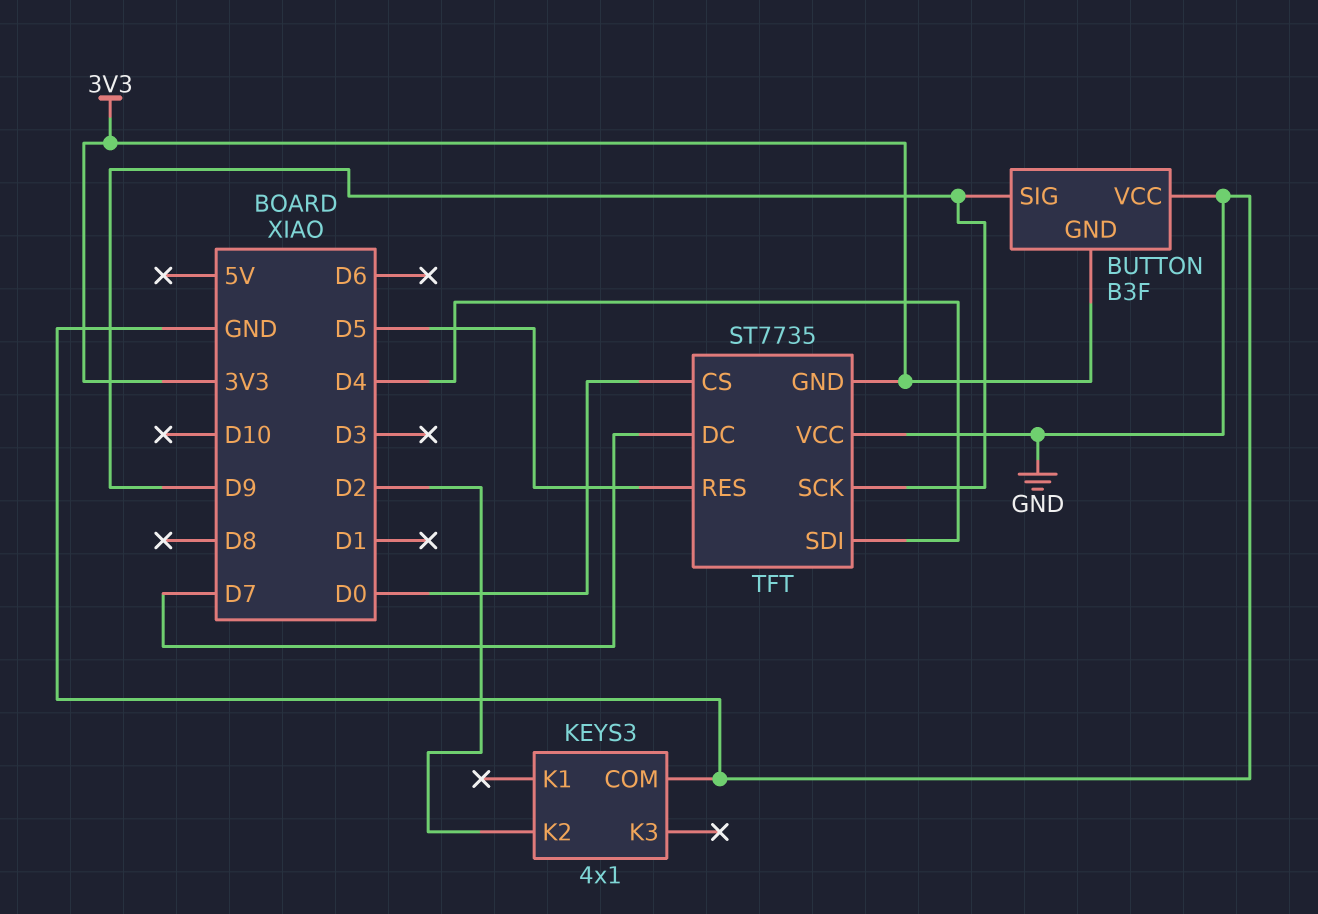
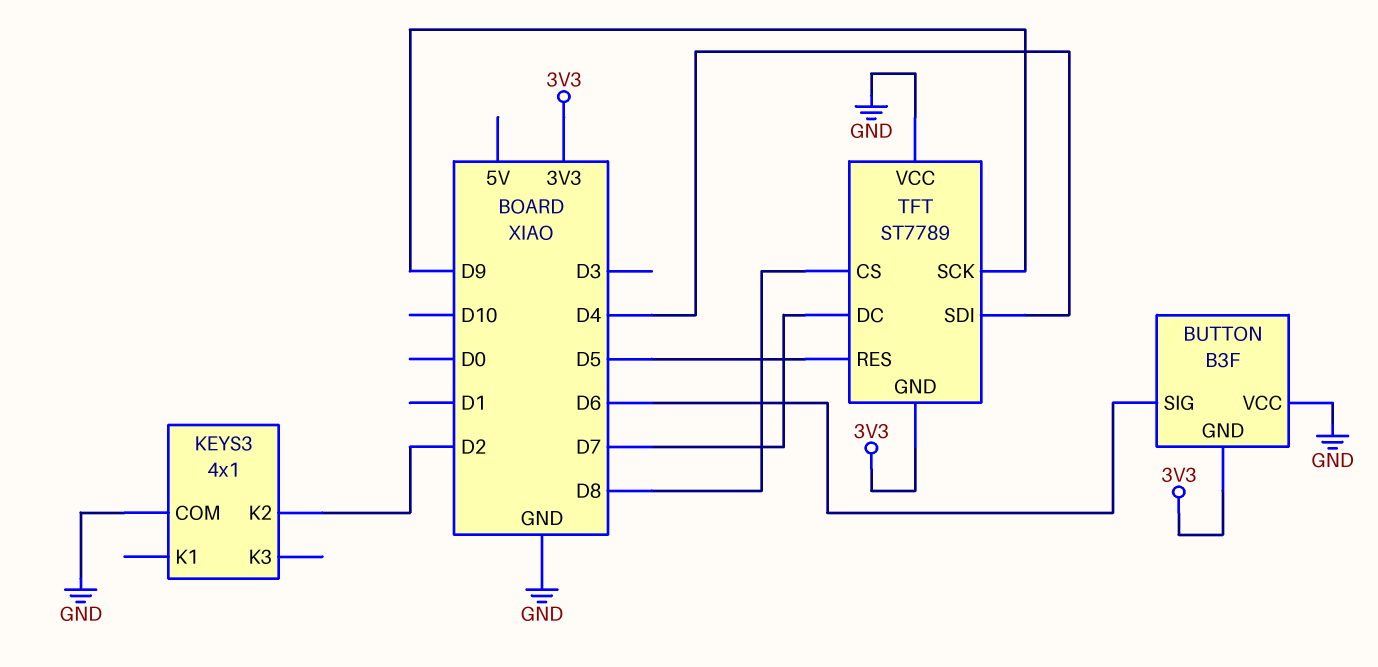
BUTTON pin SIG: D9 -> D6
TFT: ST7735 -> ST7789
TFT pin CS: D0 -> D8

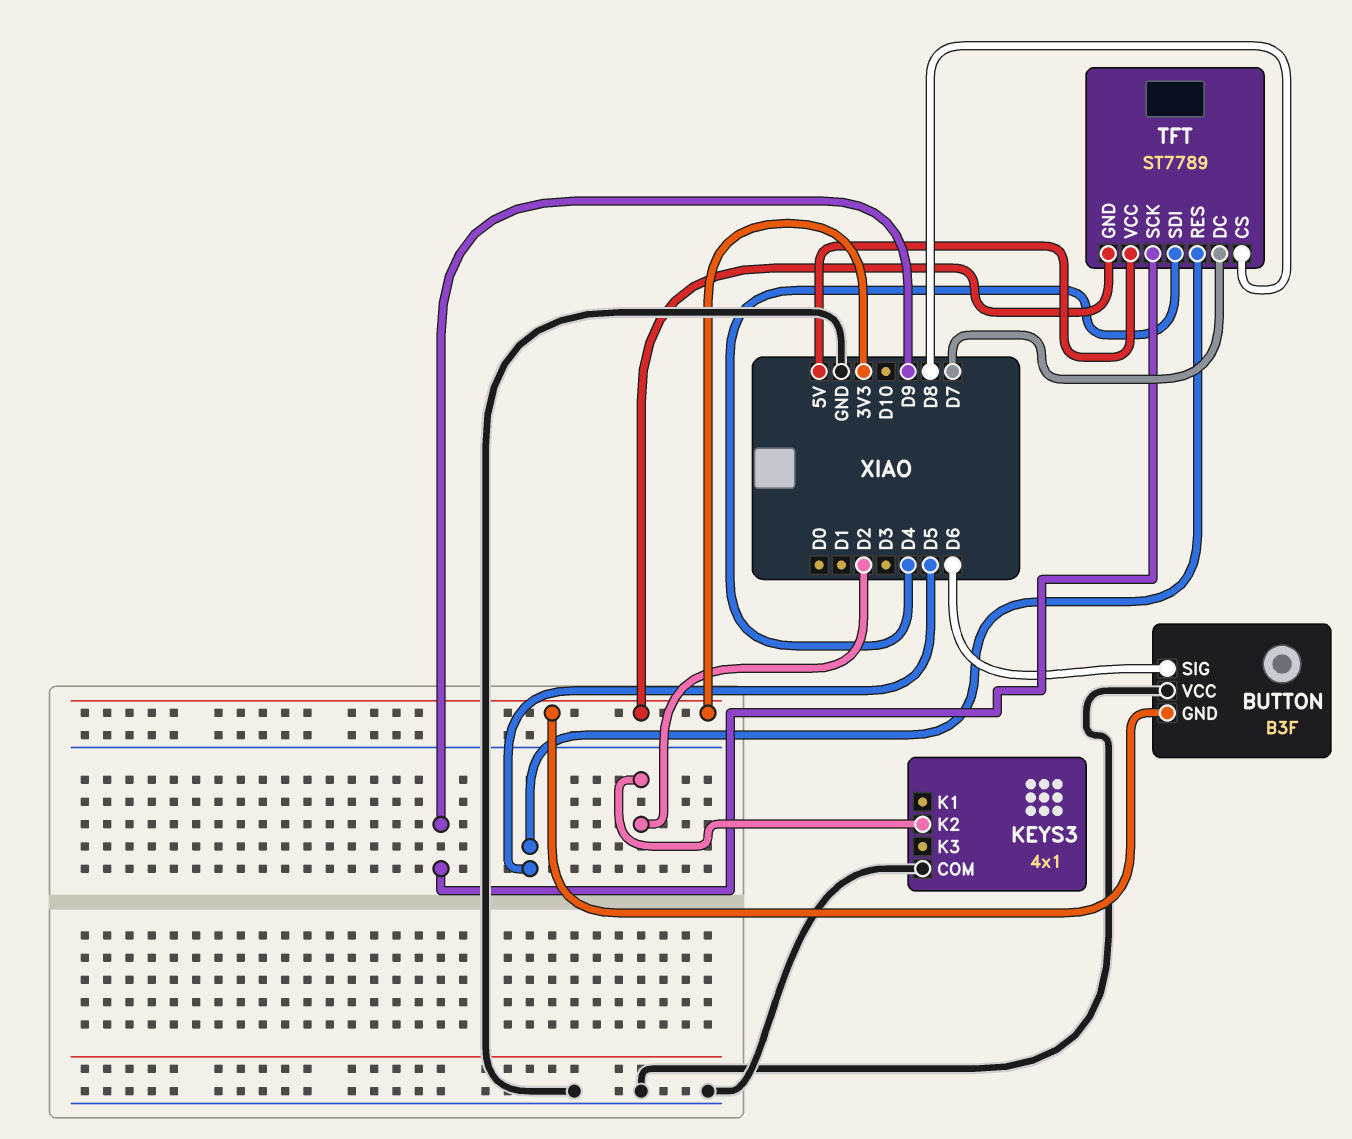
TFT pin VCC: GND -> 5V

